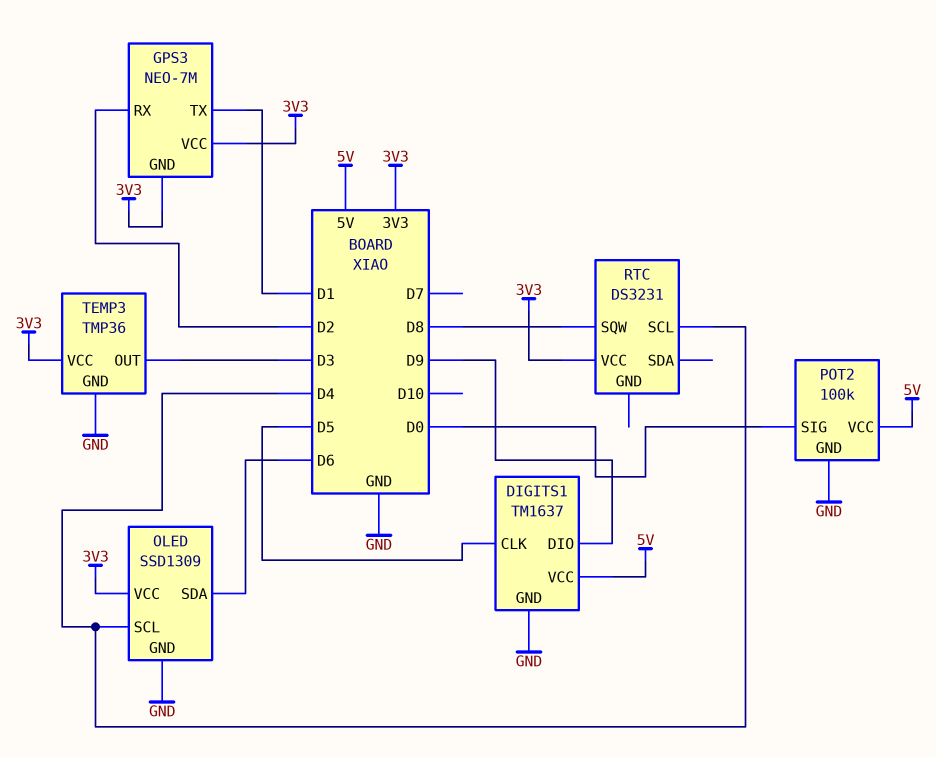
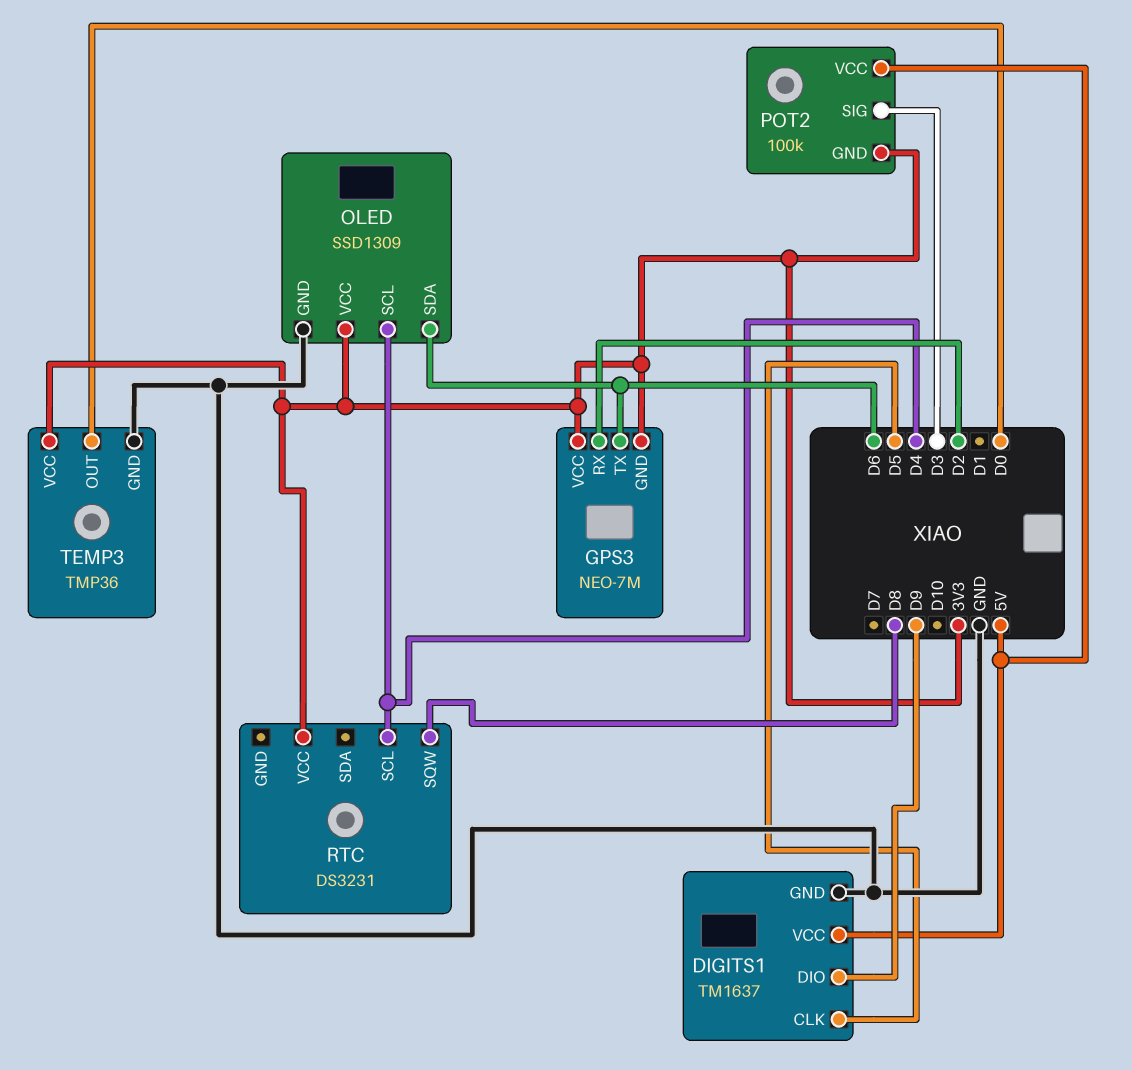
GPS3 pin TX: D1 -> D6
POT2 pin GND: GND -> 3V3
POT2 pin SIG: D0 -> D3
TEMP3 pin OUT: D3 -> D0

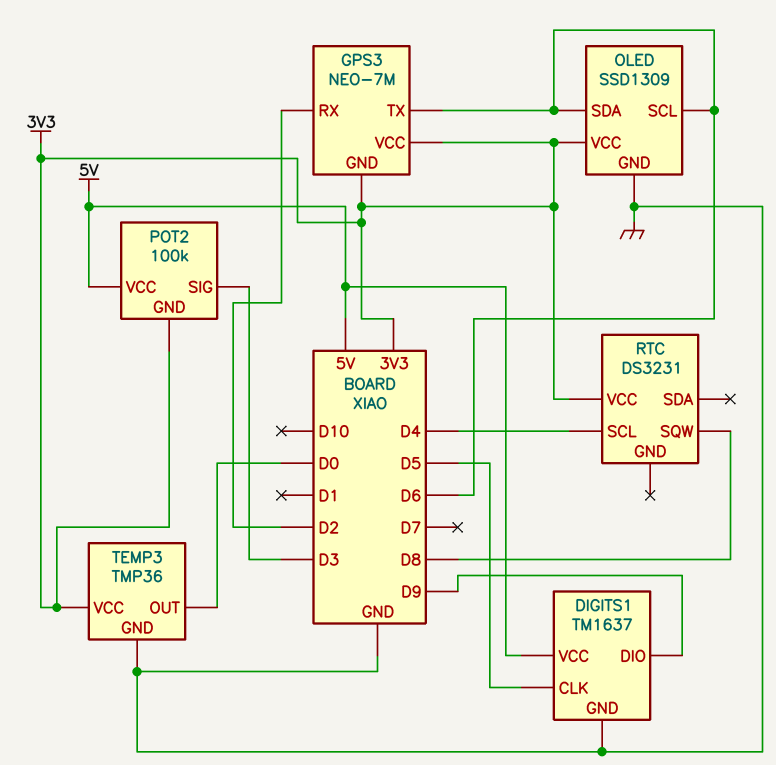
OLED pin SCL: D4 -> D6

